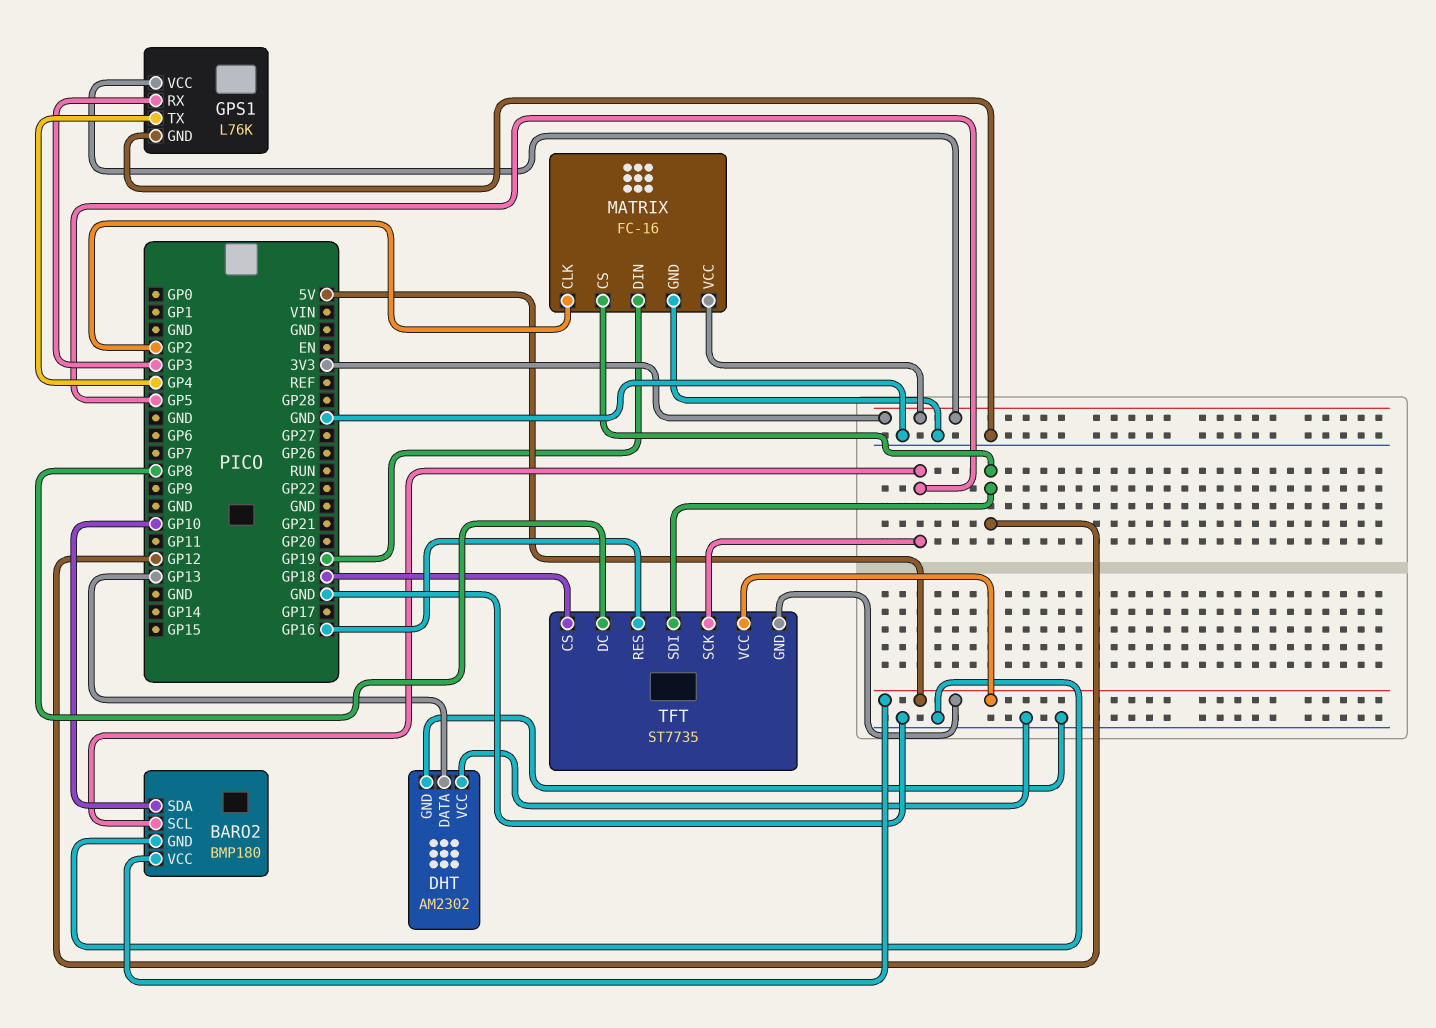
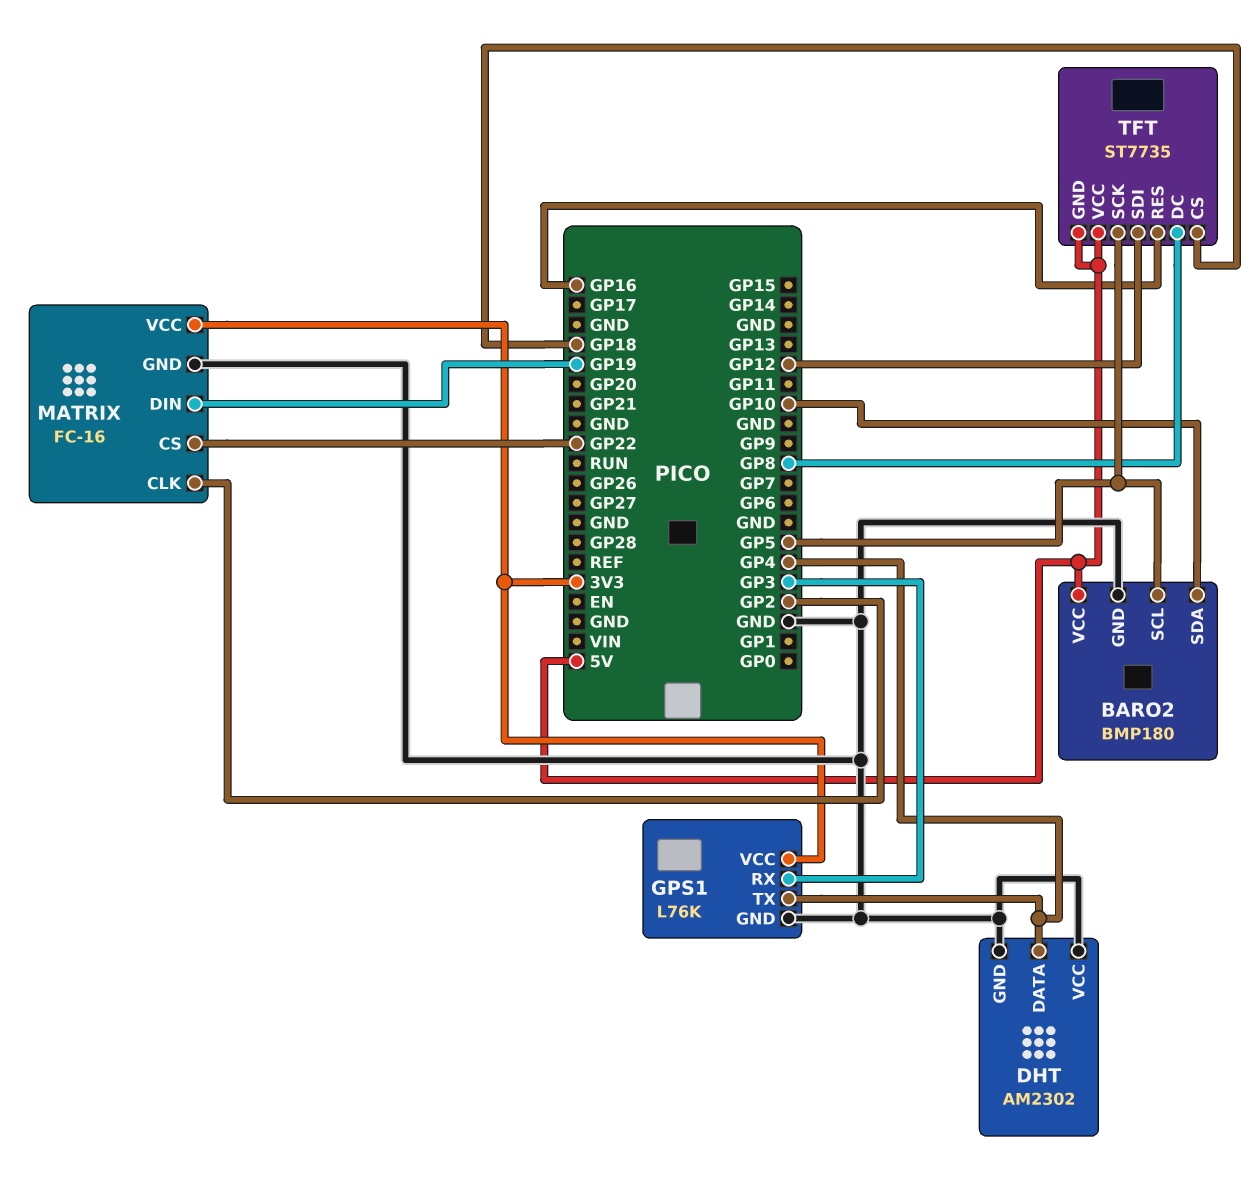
DHT pin DATA: GP13 -> GP4
MATRIX pin CS: GP12 -> GP22

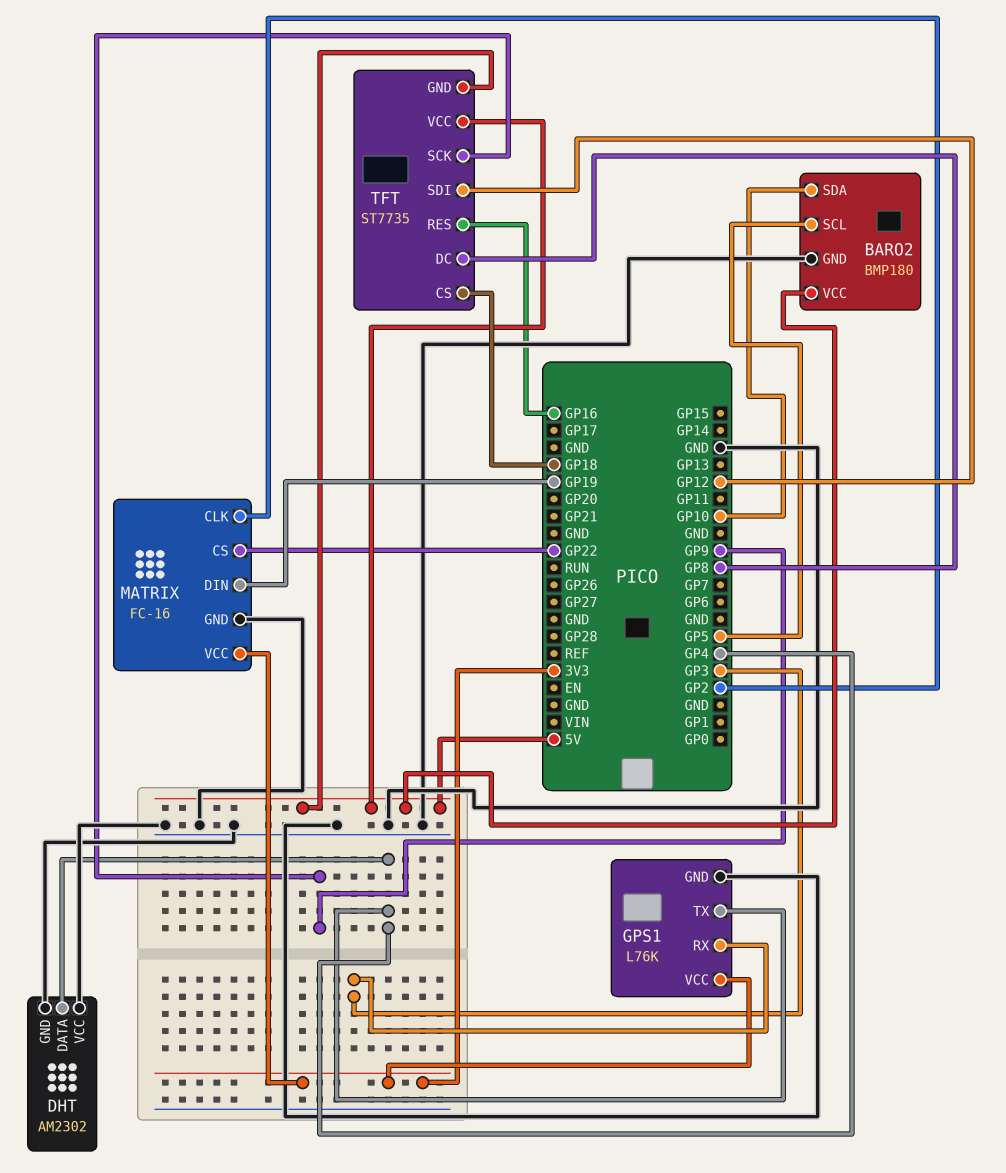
TFT pin SCK: GP5 -> GP9

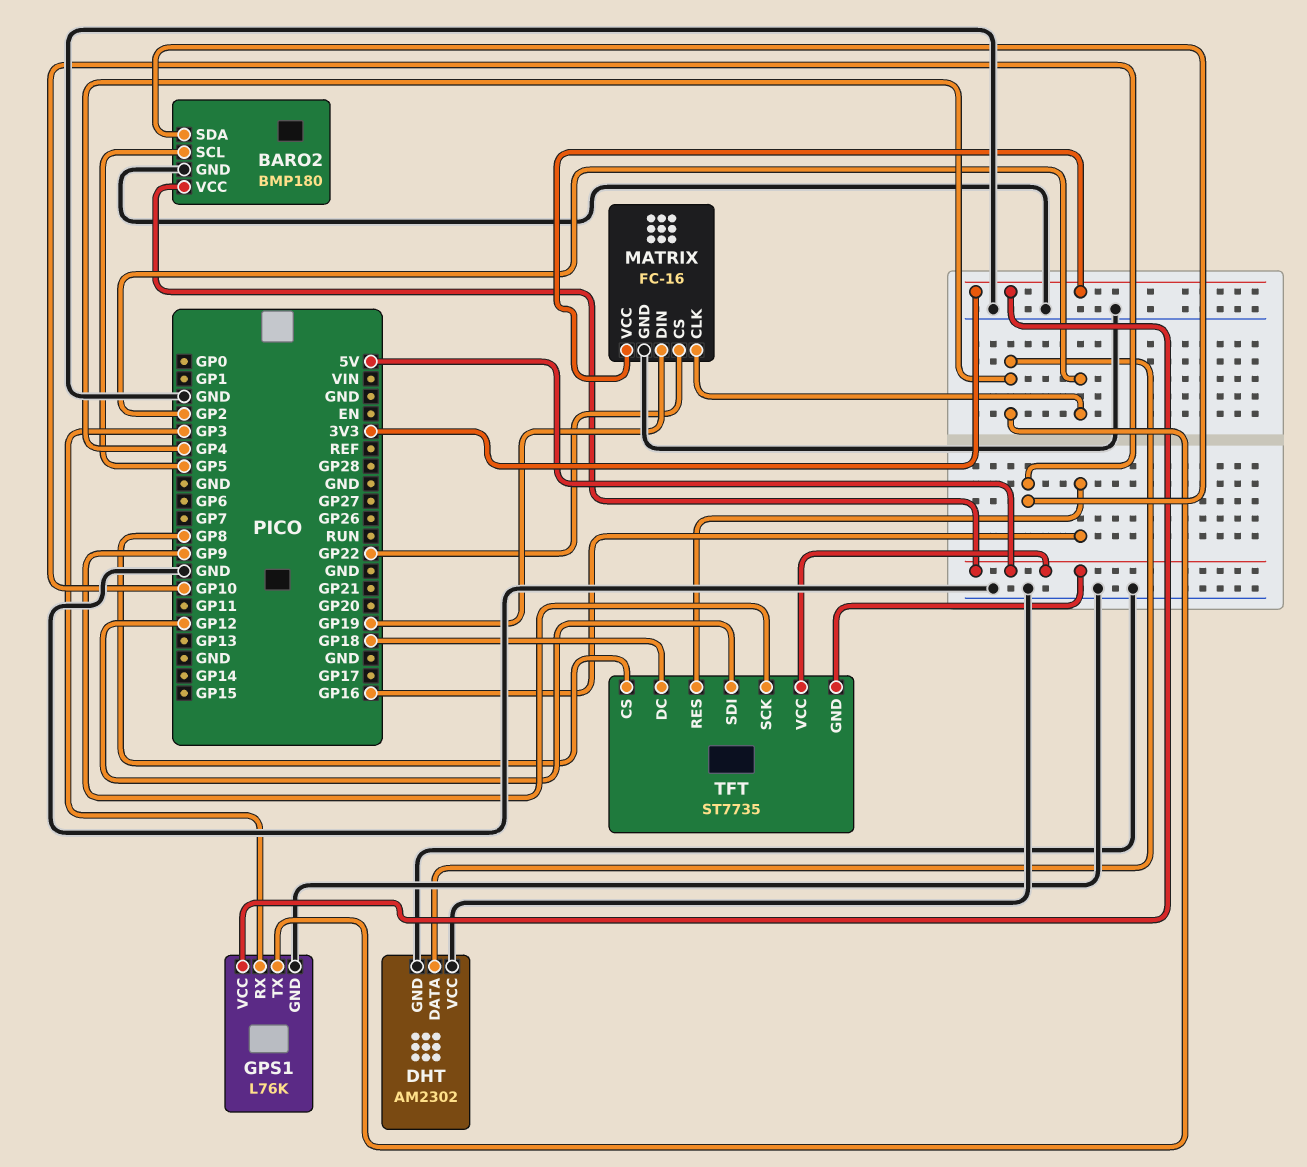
TFT pin CS: GP18 -> GP8
TFT pin DC: GP8 -> GP18

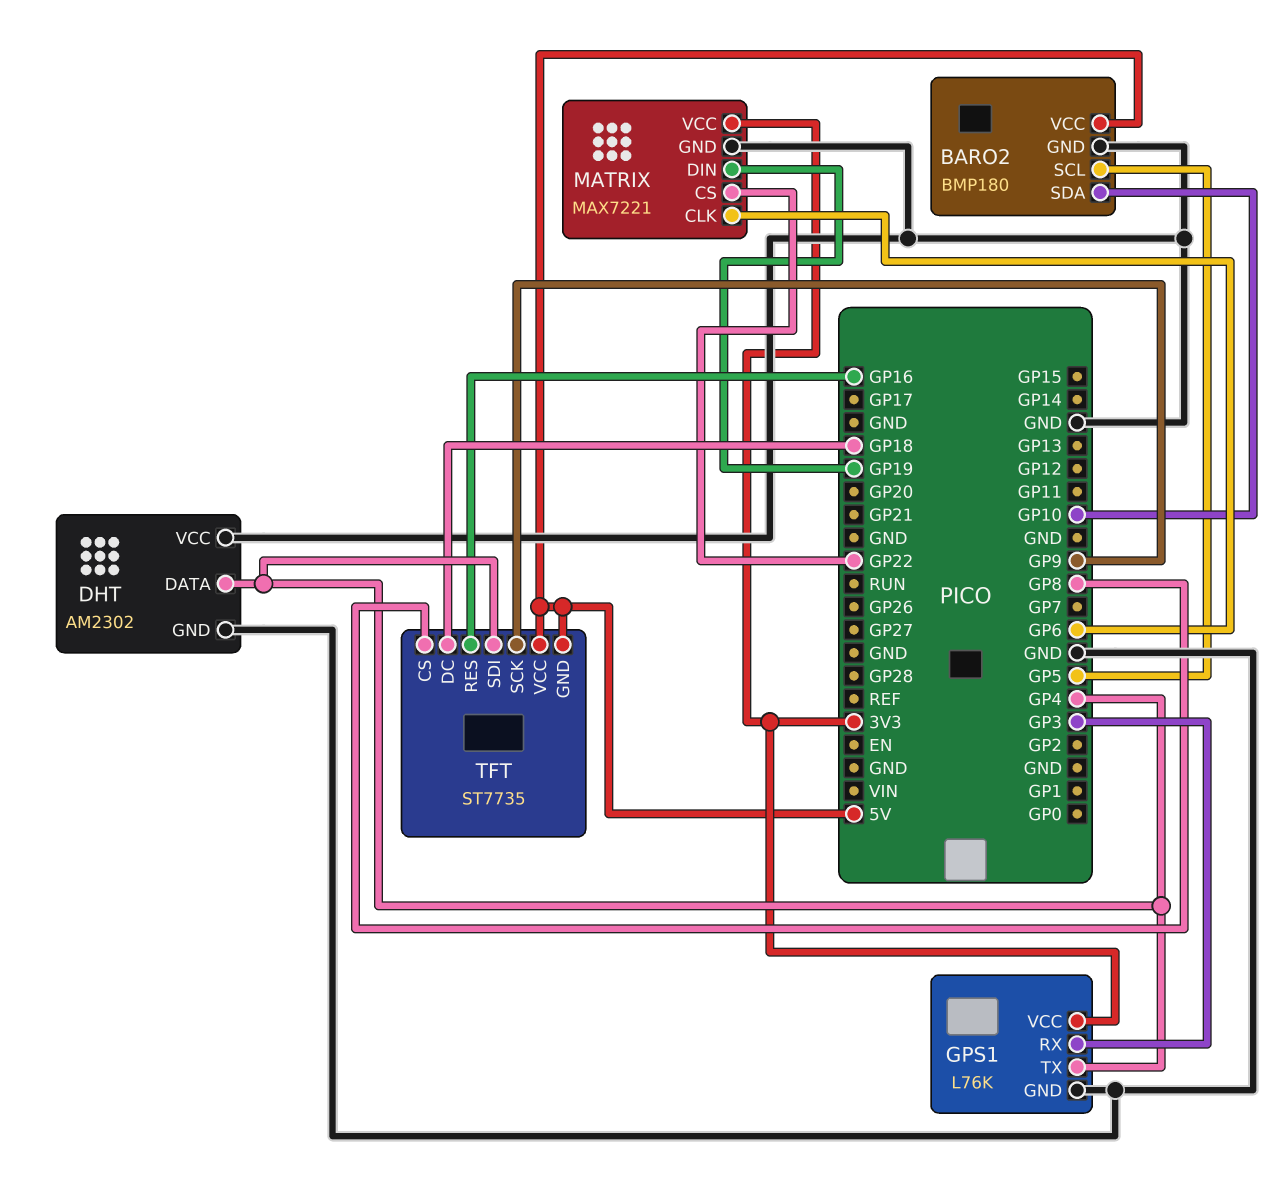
MATRIX: FC-16 -> MAX7221
MATRIX pin CLK: GP2 -> GP6
TFT pin SDI: GP12 -> GP4

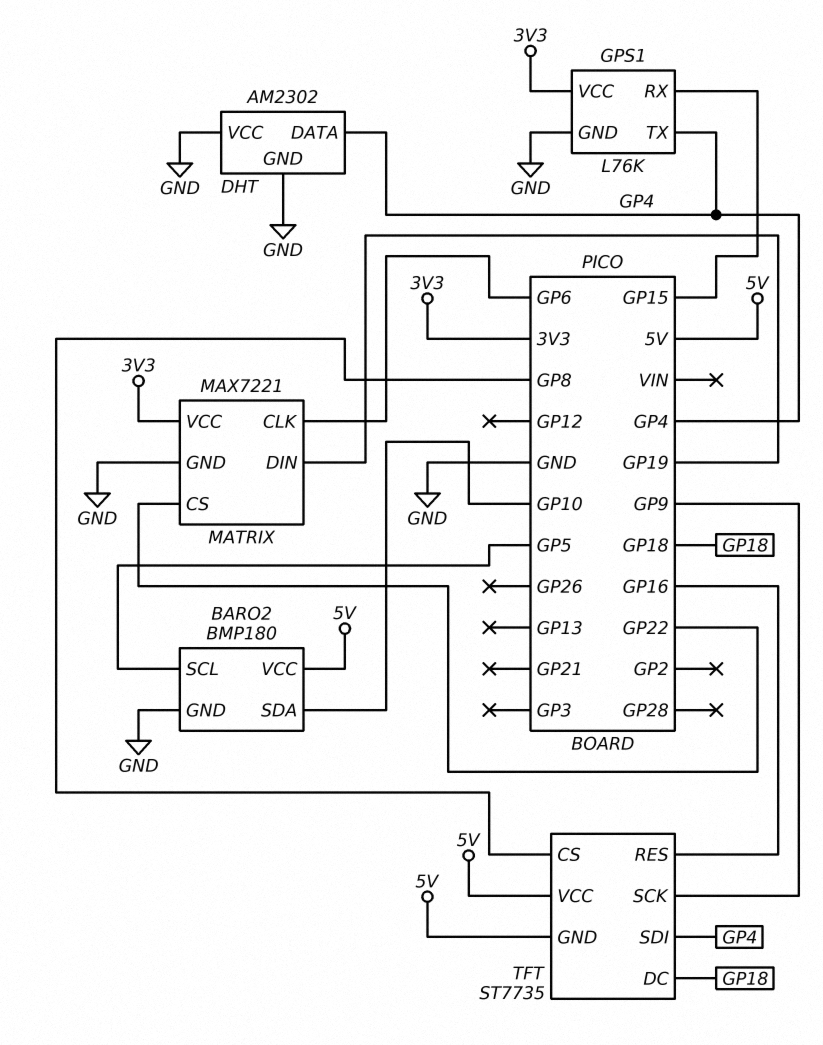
GPS1 pin RX: GP3 -> GP15

